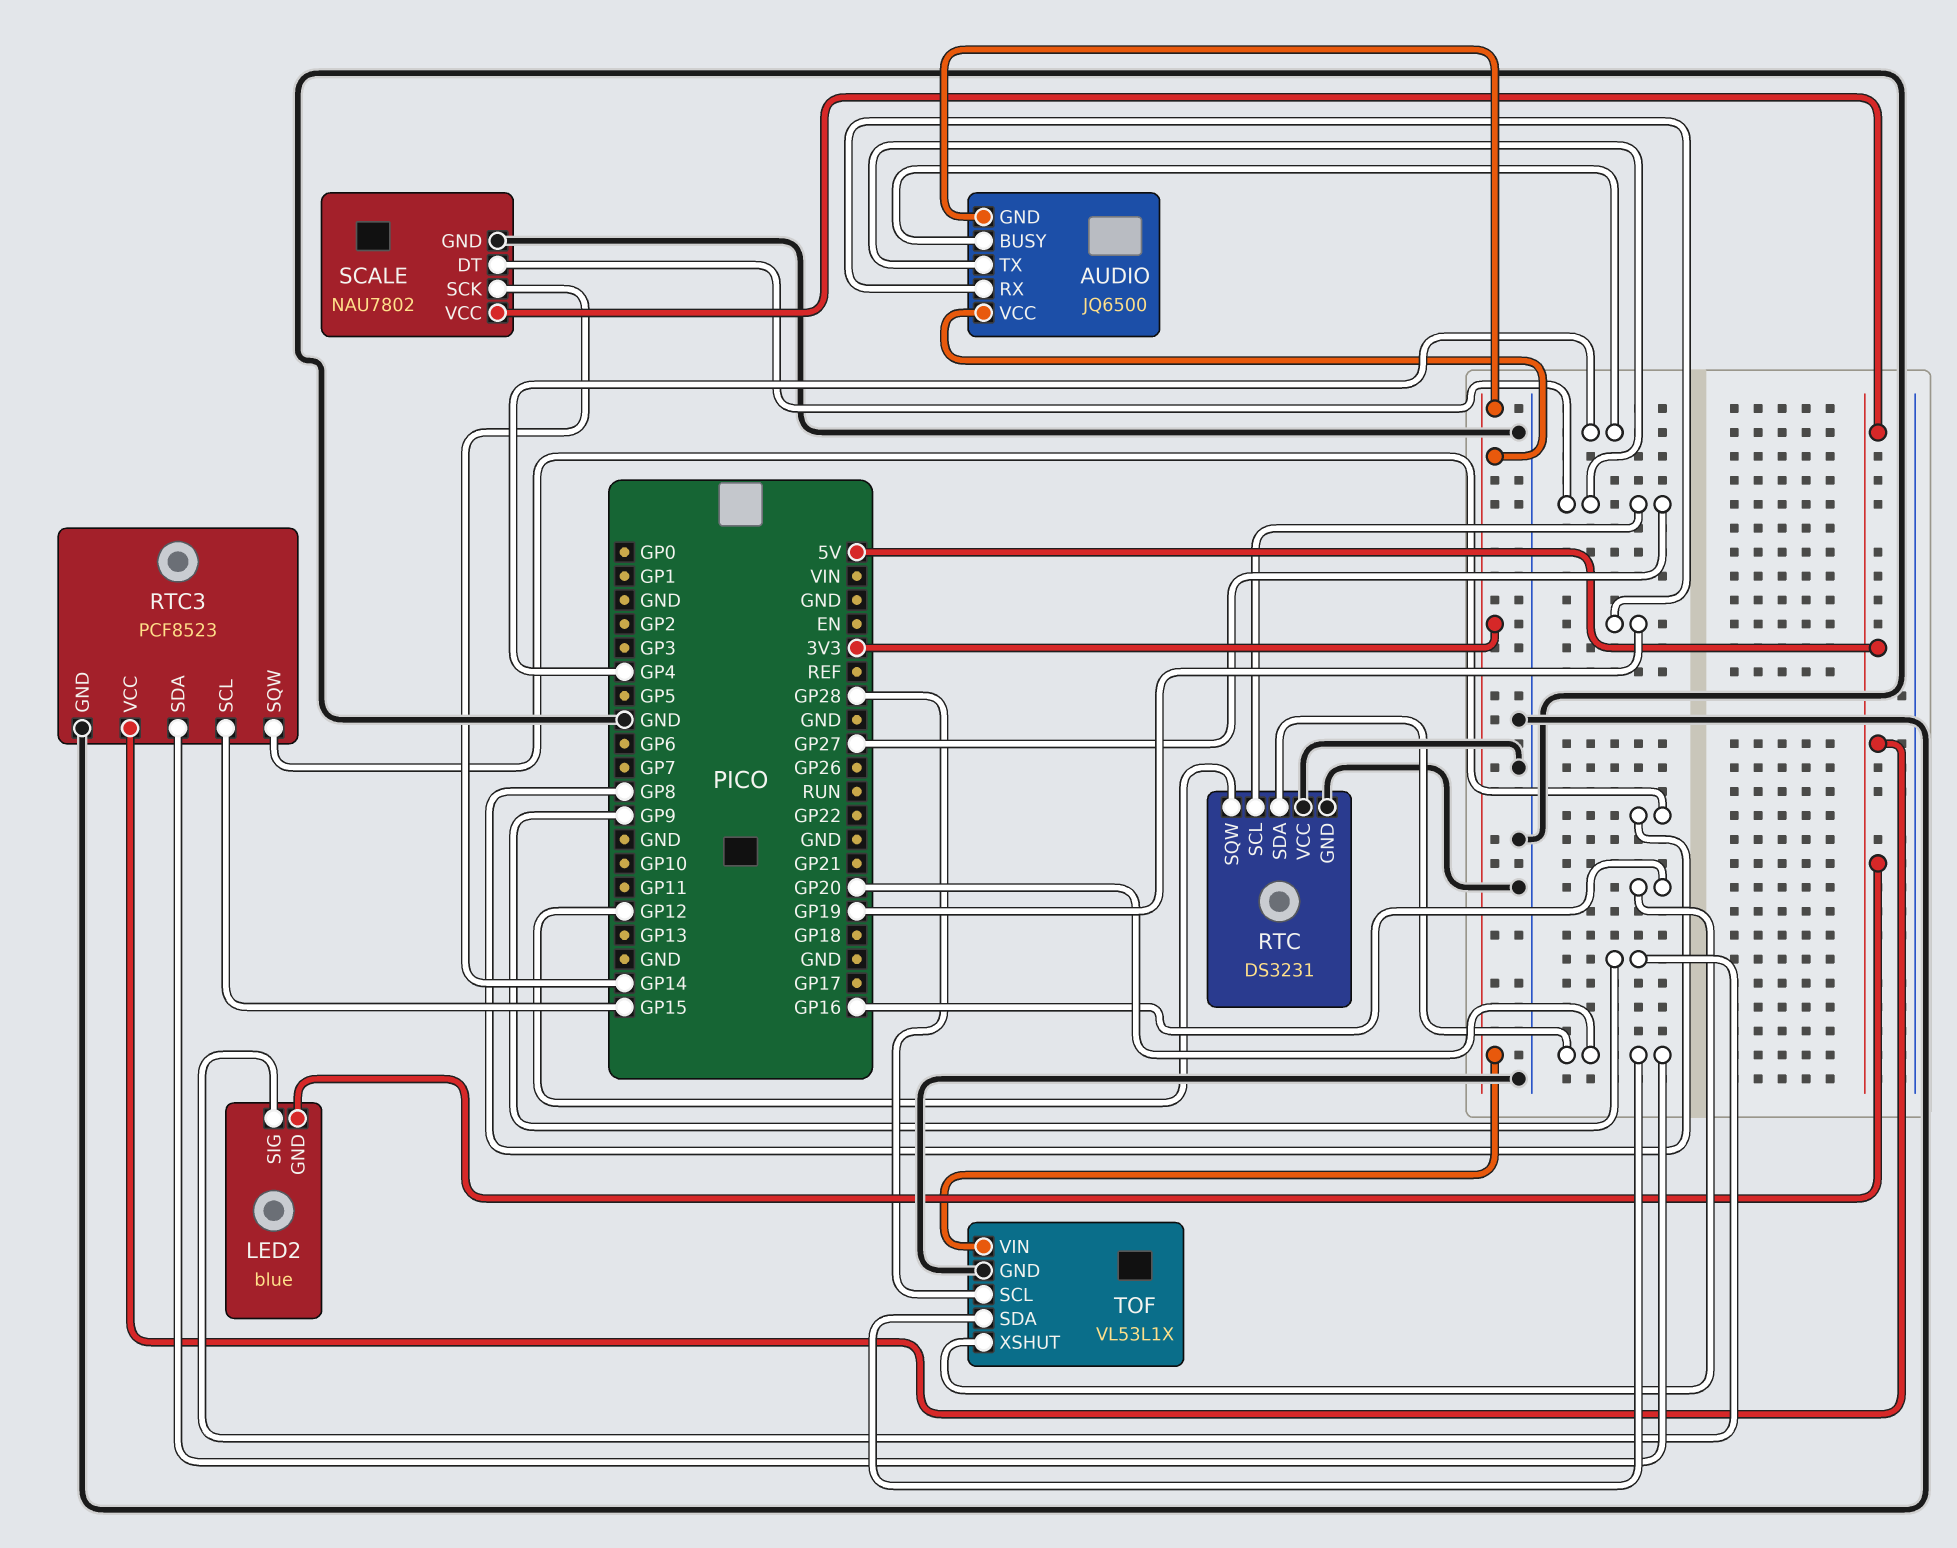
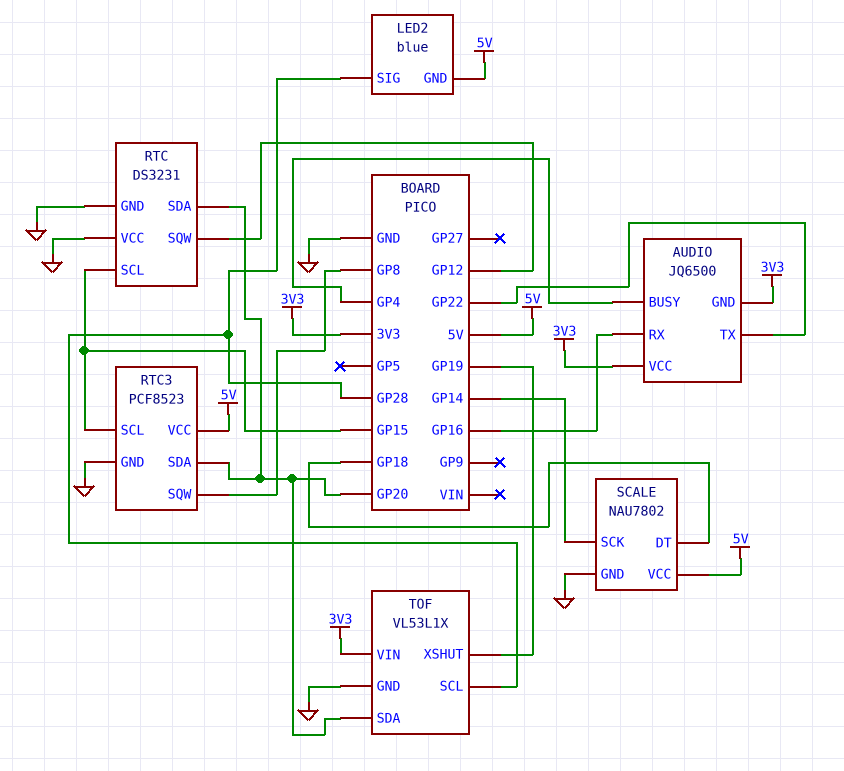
AUDIO pin RX: GP19 -> GP16
AUDIO pin TX: GP27 -> GP22
LED2 pin SIG: GP9 -> GP28
RTC pin SCL: GP27 -> GP15
SCALE pin DT: GP27 -> GP18
TOF pin XSHUT: GP16 -> GP19

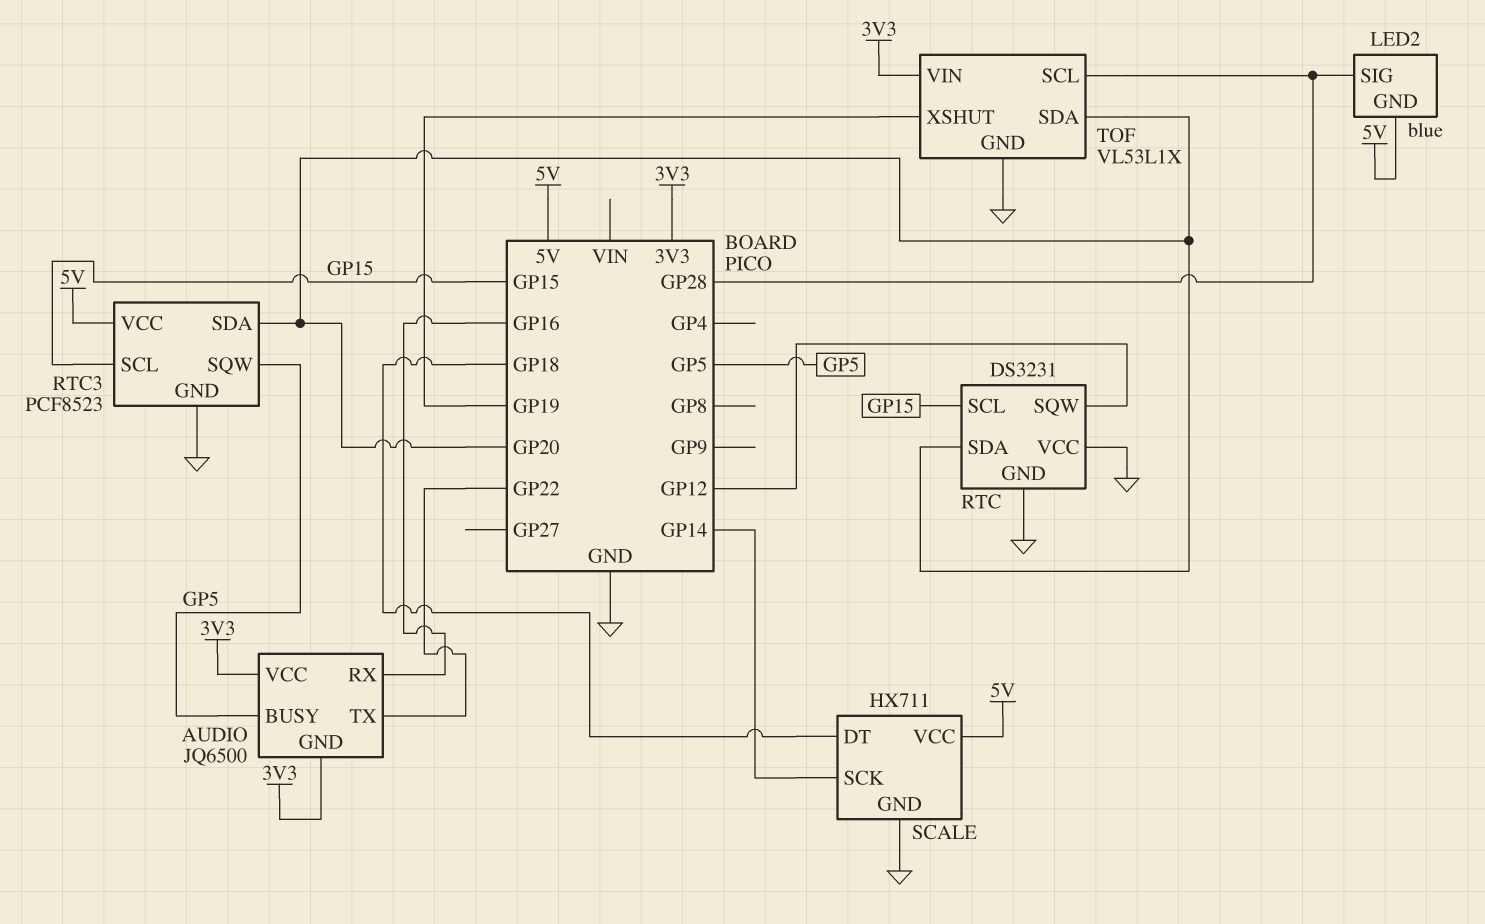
AUDIO pin BUSY: GP4 -> GP5
RTC3 pin SQW: GP8 -> GP5
SCALE: NAU7802 -> HX711

